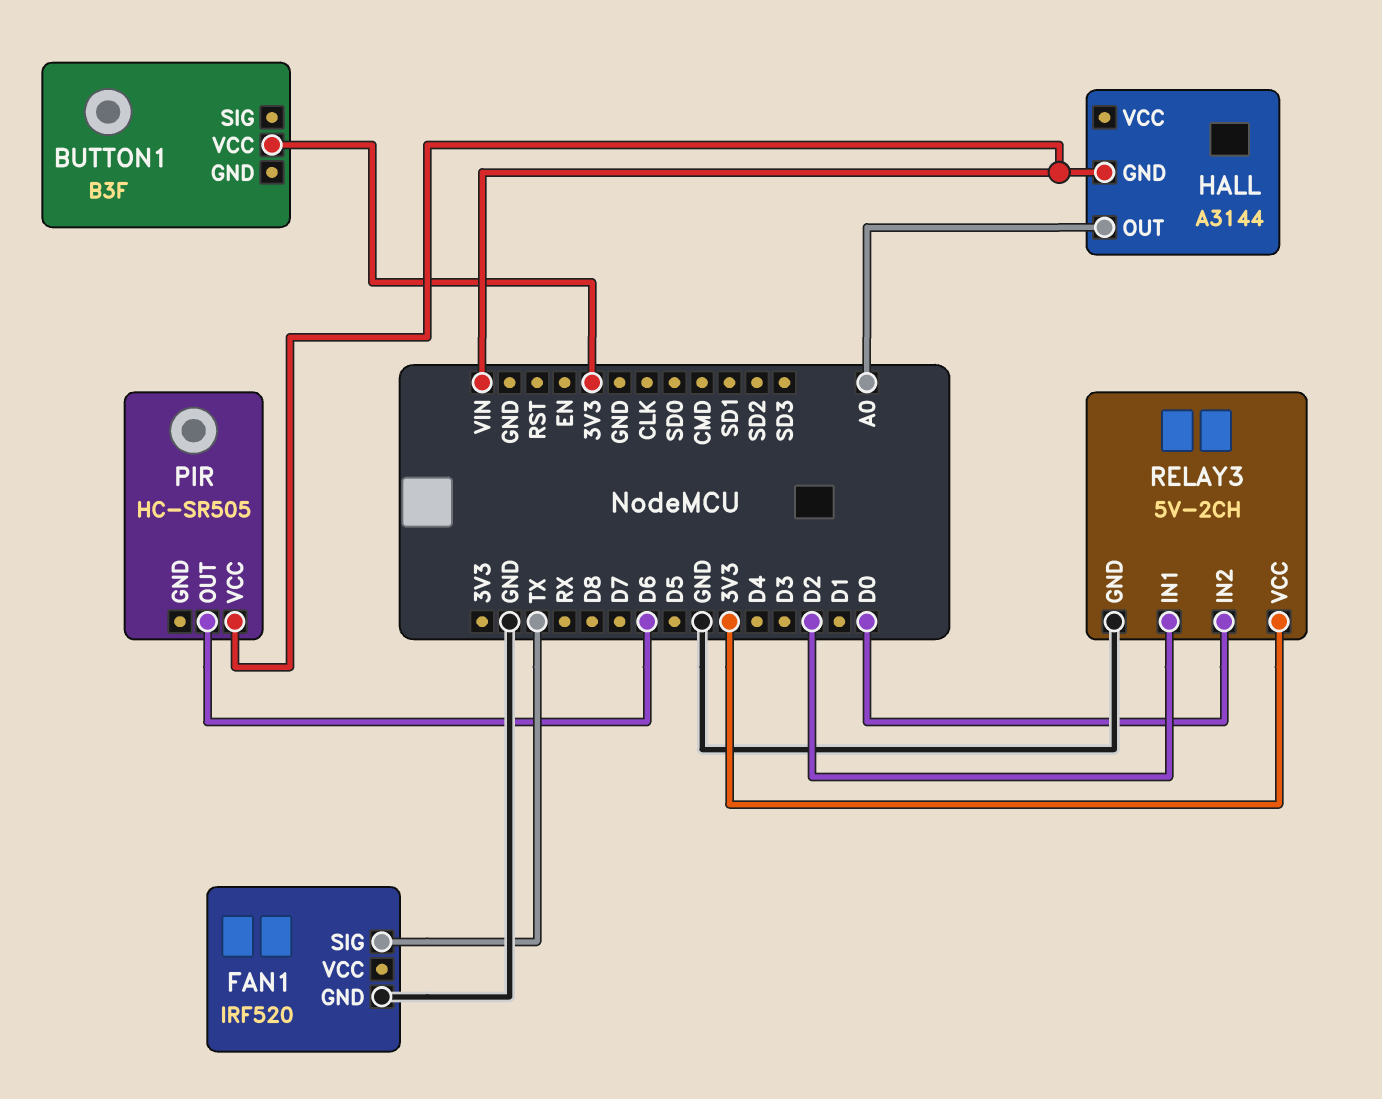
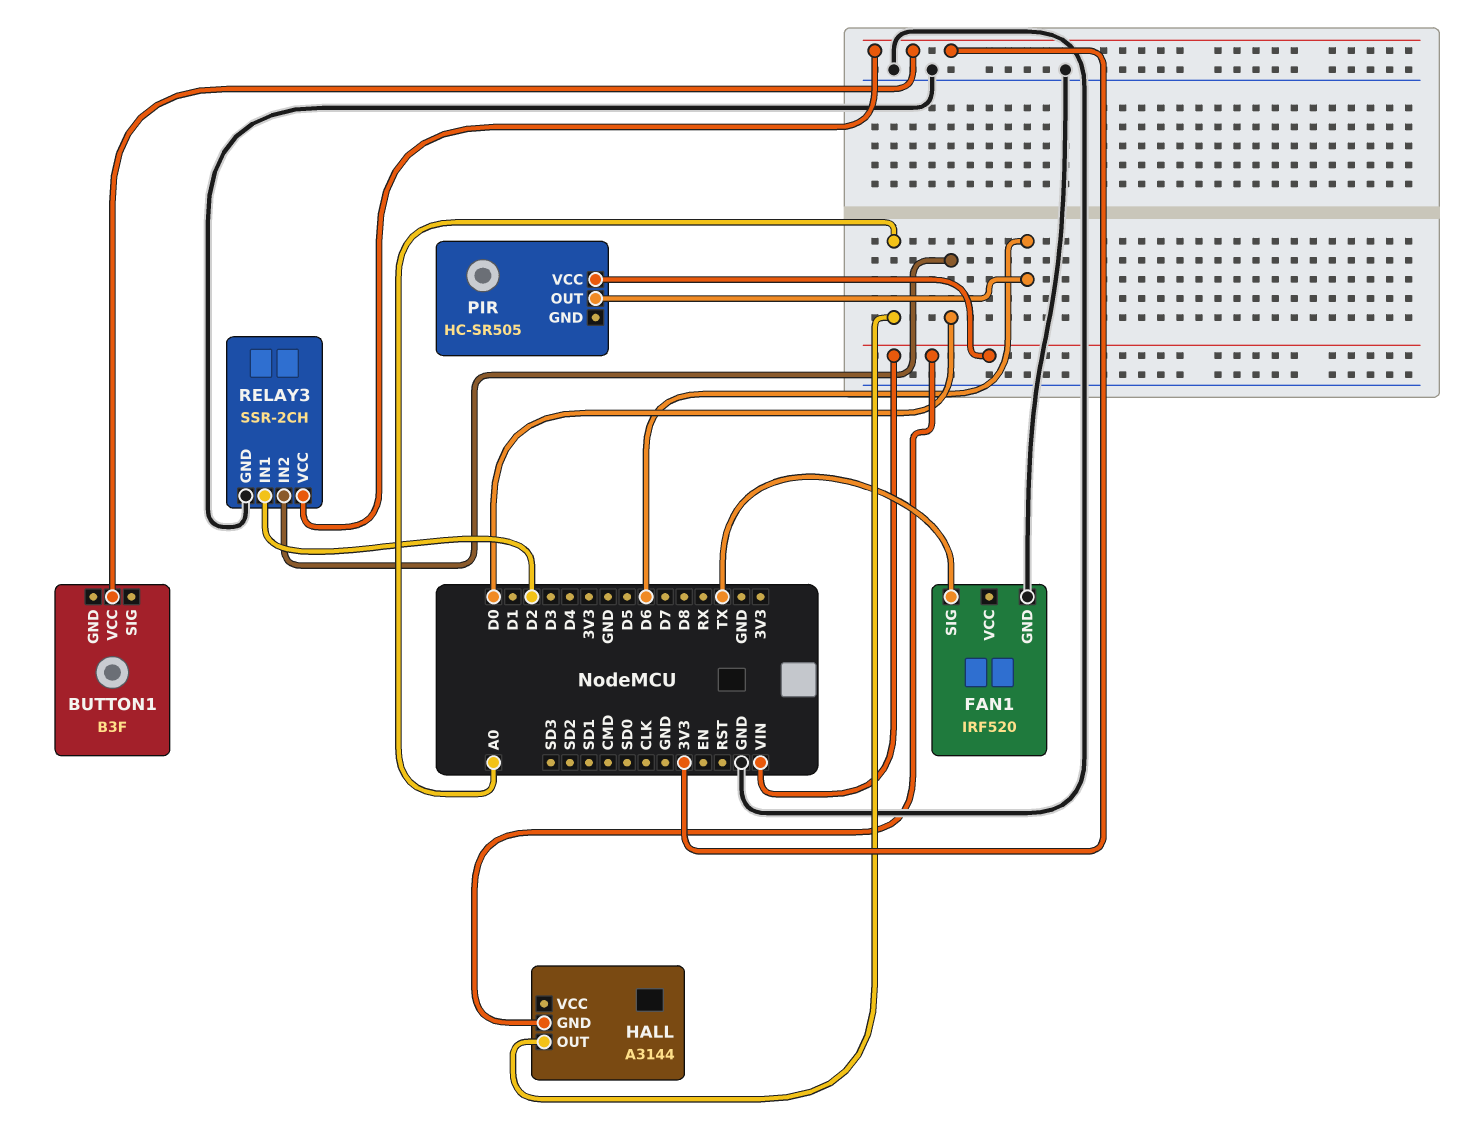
RELAY3: 5V-2CH -> SSR-2CH

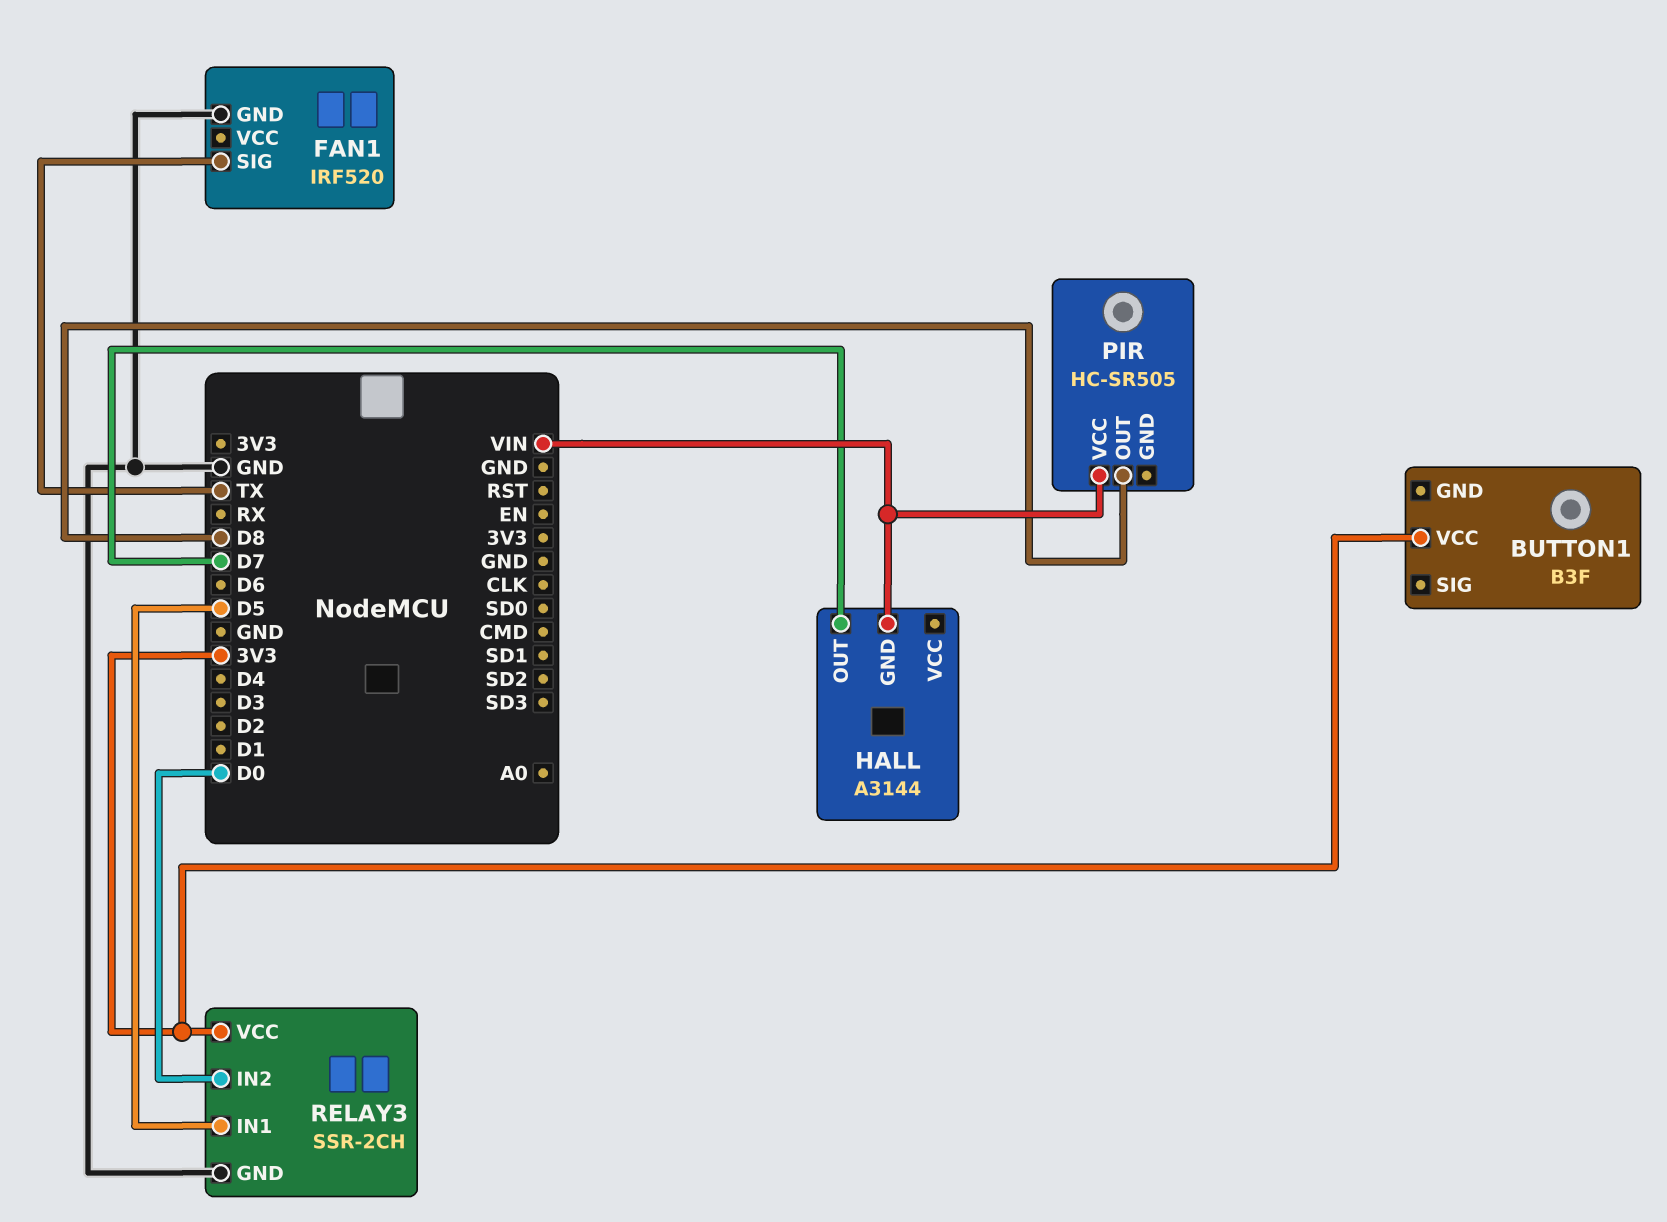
HALL pin OUT: A0 -> D7
PIR pin OUT: D6 -> D8
RELAY3 pin IN1: D2 -> D5

